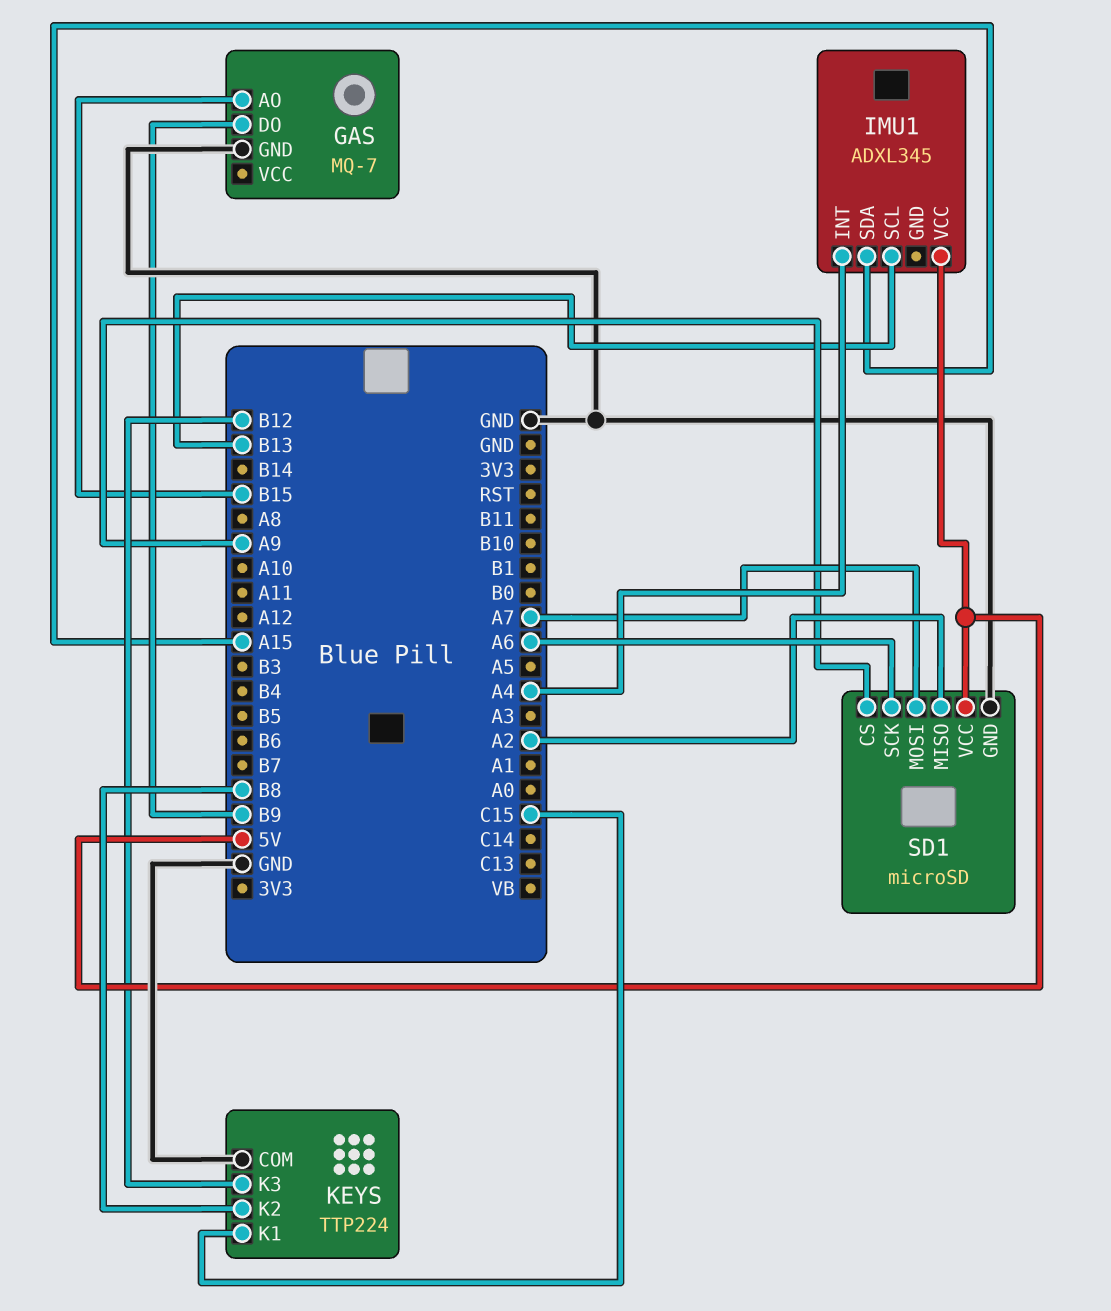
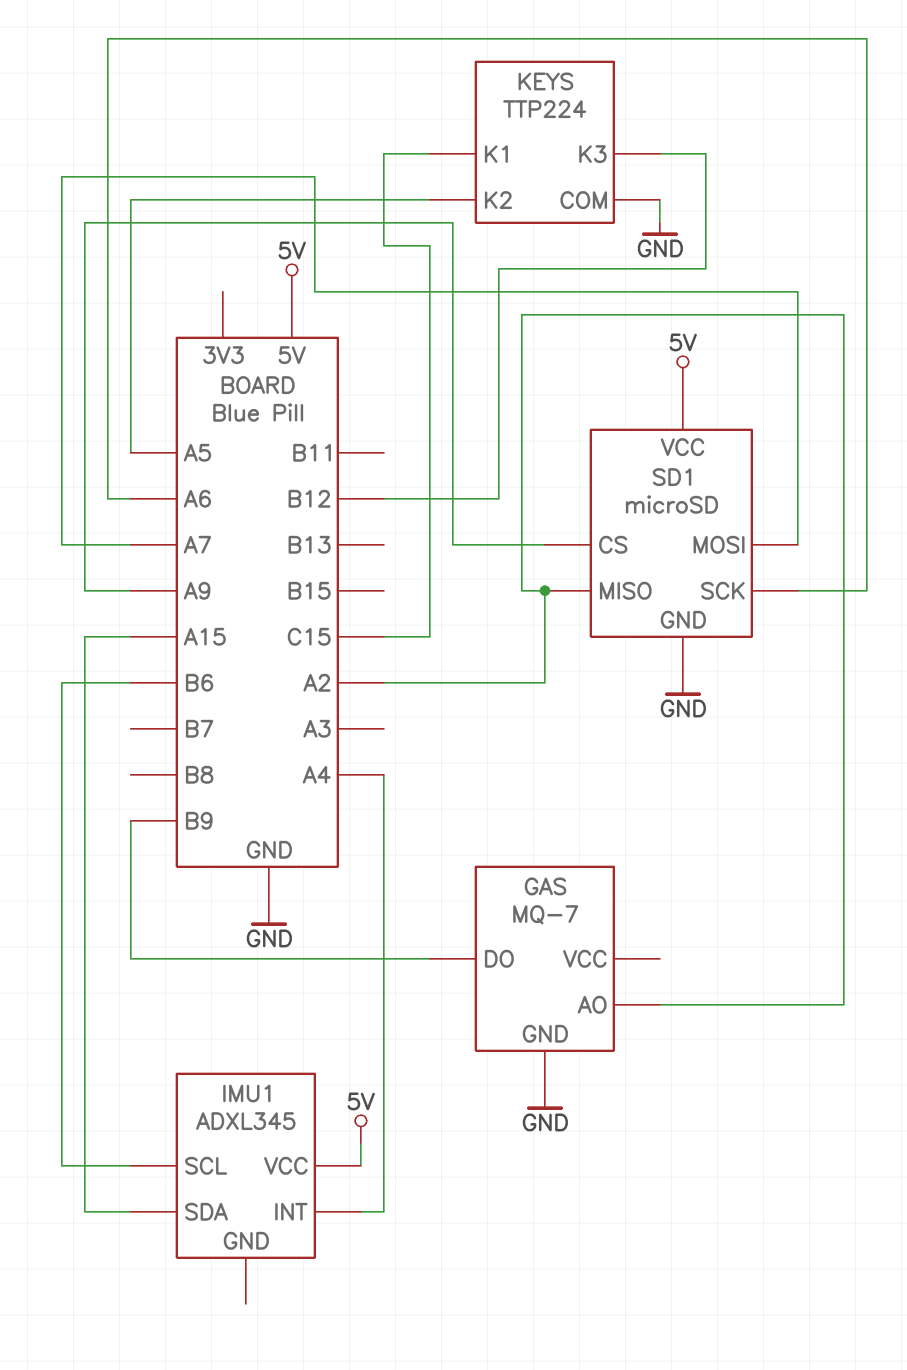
GAS pin AO: B15 -> A2
IMU1 pin SCL: B13 -> B6
KEYS pin K2: B8 -> A5

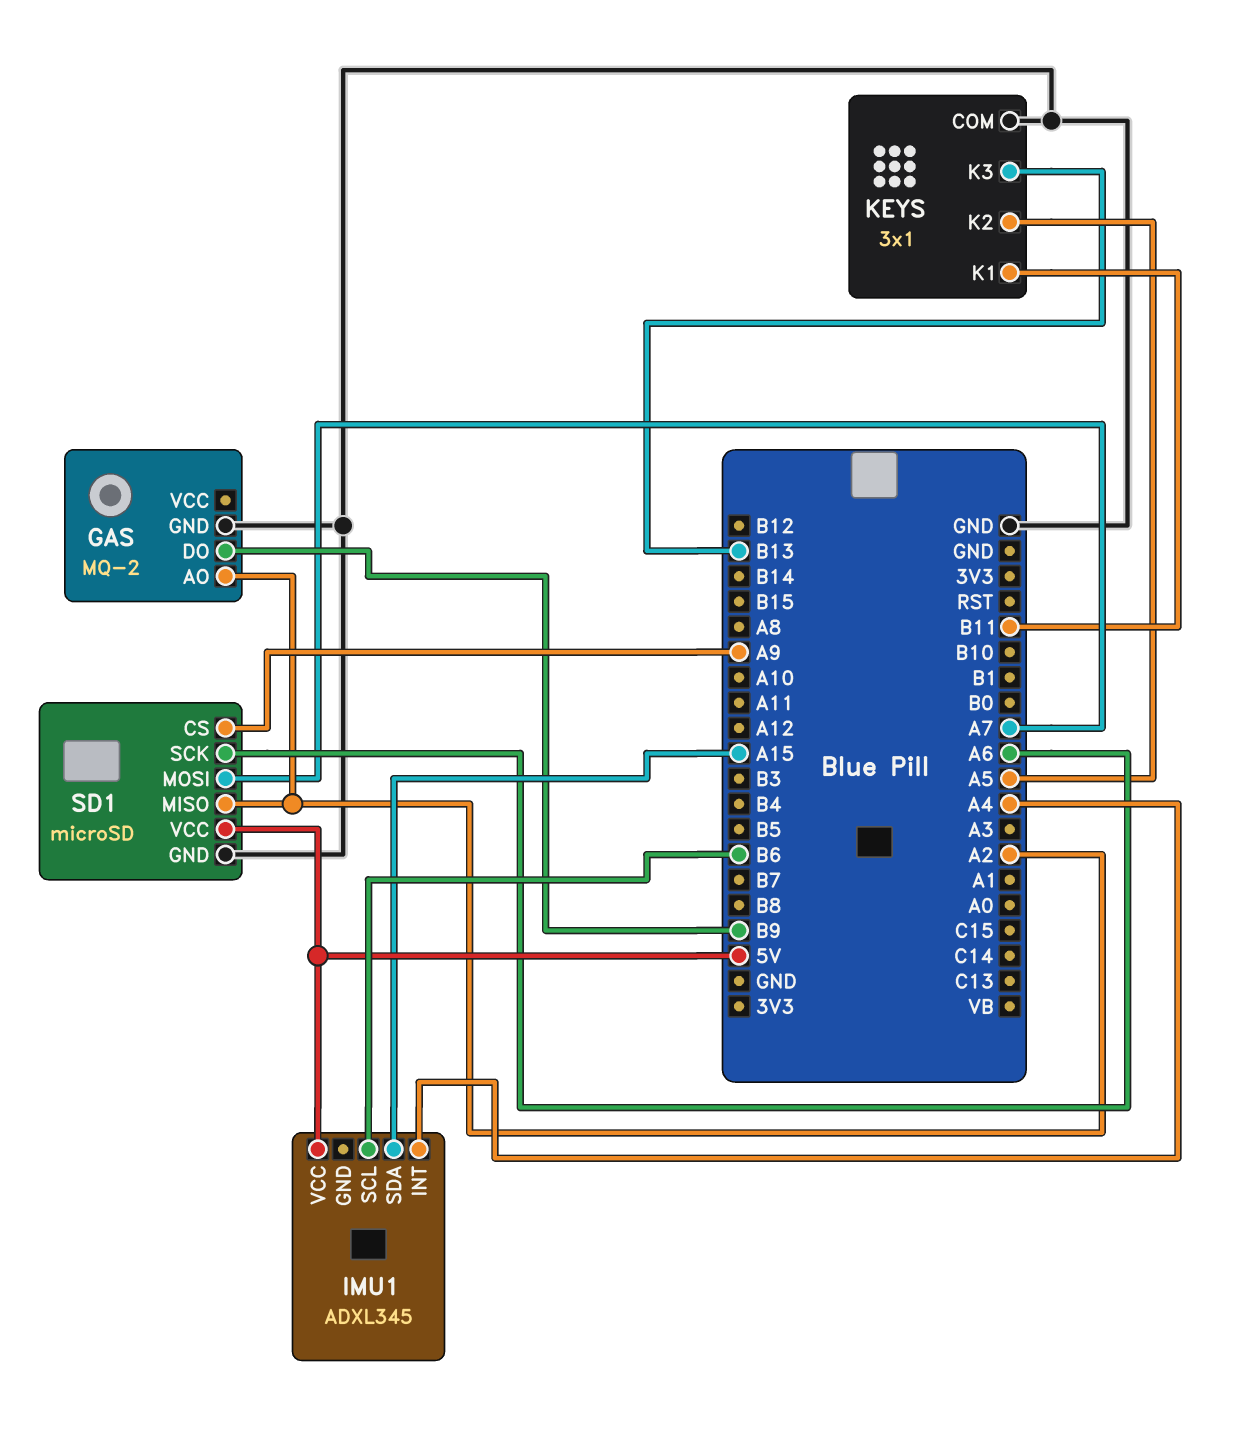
GAS: MQ-7 -> MQ-2
KEYS: TTP224 -> 3x1
KEYS pin K1: C15 -> B11
KEYS pin K3: B12 -> B13

